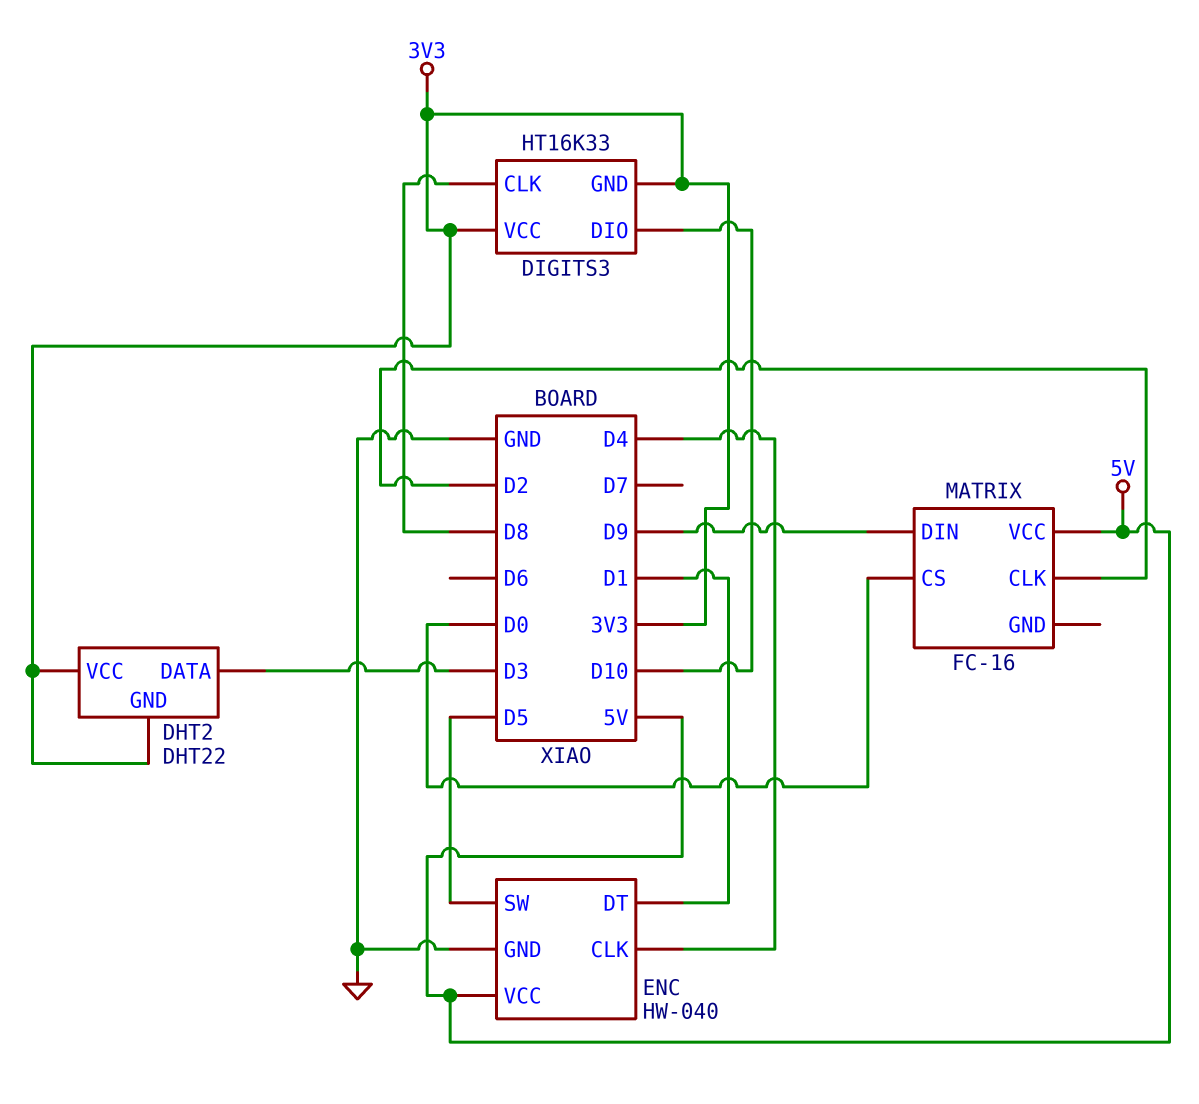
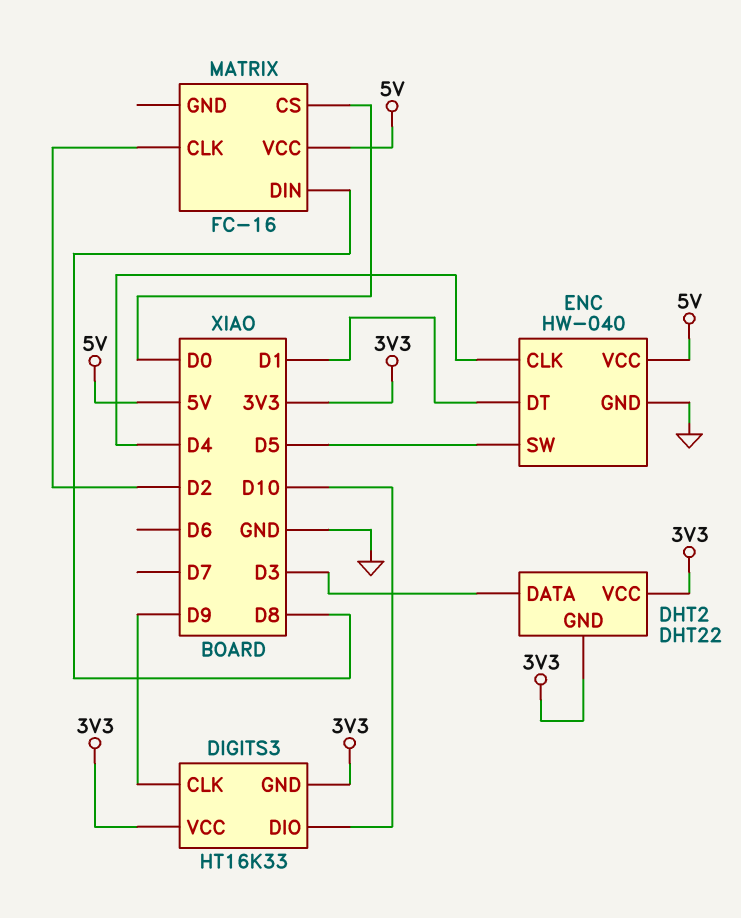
DIGITS3 pin CLK: D8 -> D9
MATRIX pin DIN: D9 -> D8

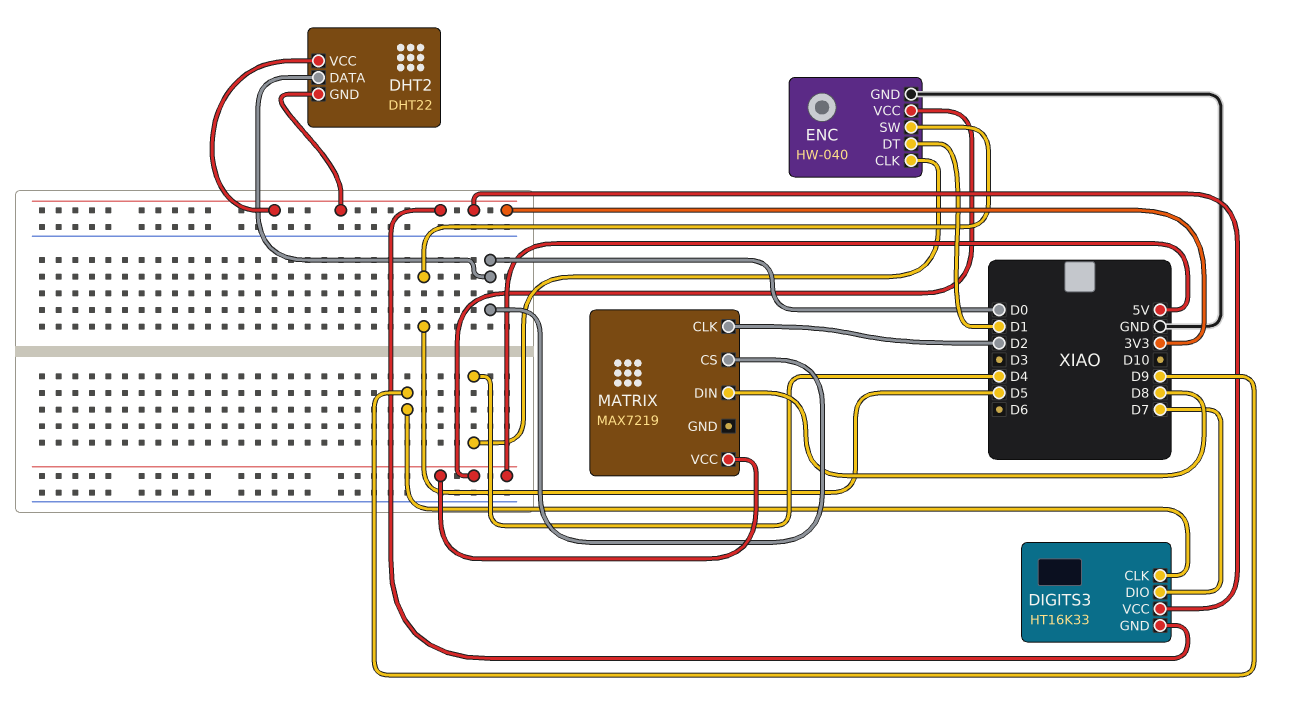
DHT2 pin DATA: D3 -> D0
DIGITS3 pin DIO: D10 -> D7
MATRIX: FC-16 -> MAX7219

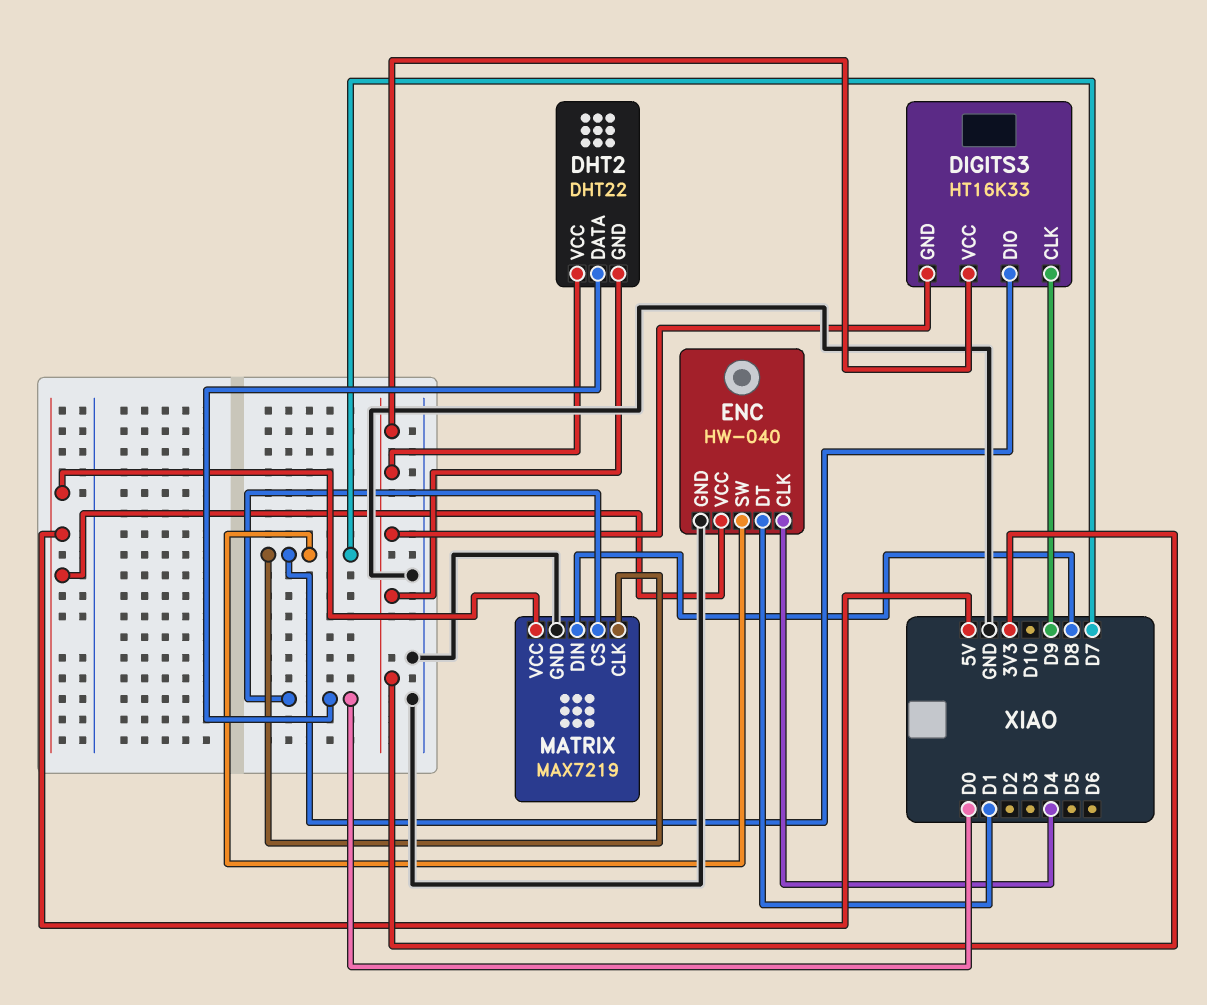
ENC pin SW: D5 -> D7
MATRIX pin CLK: D2 -> D7
MATRIX pin GND: none -> GND

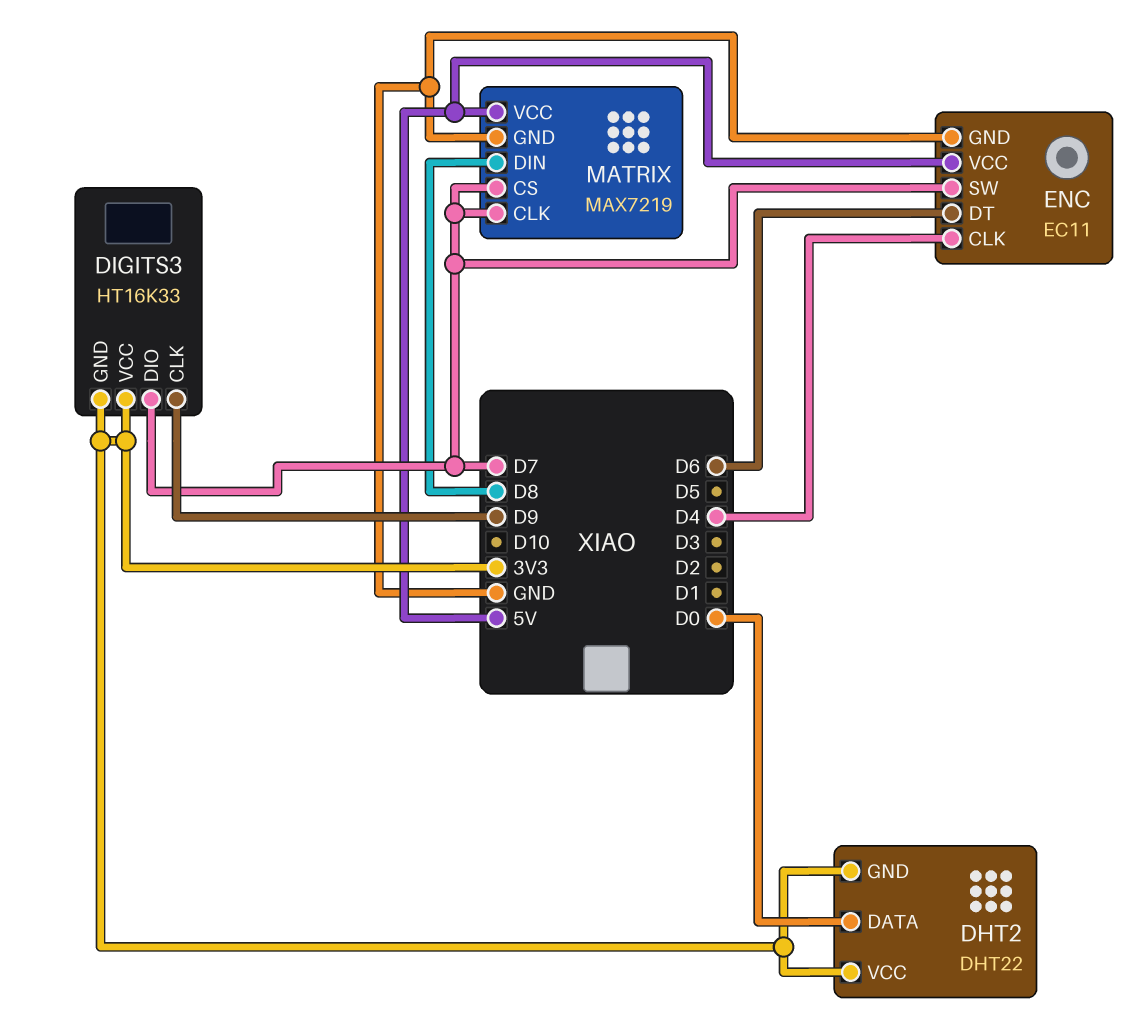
ENC: HW-040 -> EC11
ENC pin DT: D1 -> D6
MATRIX pin CS: D0 -> D7

